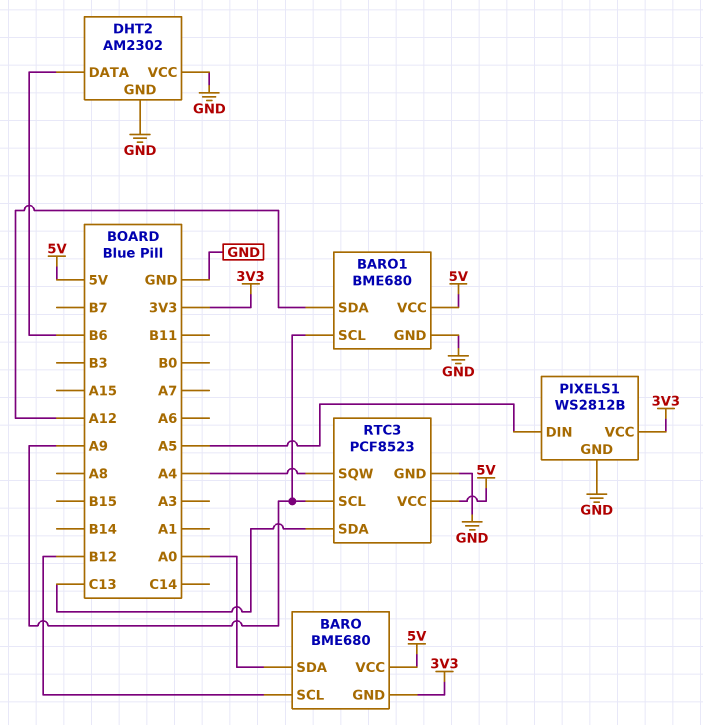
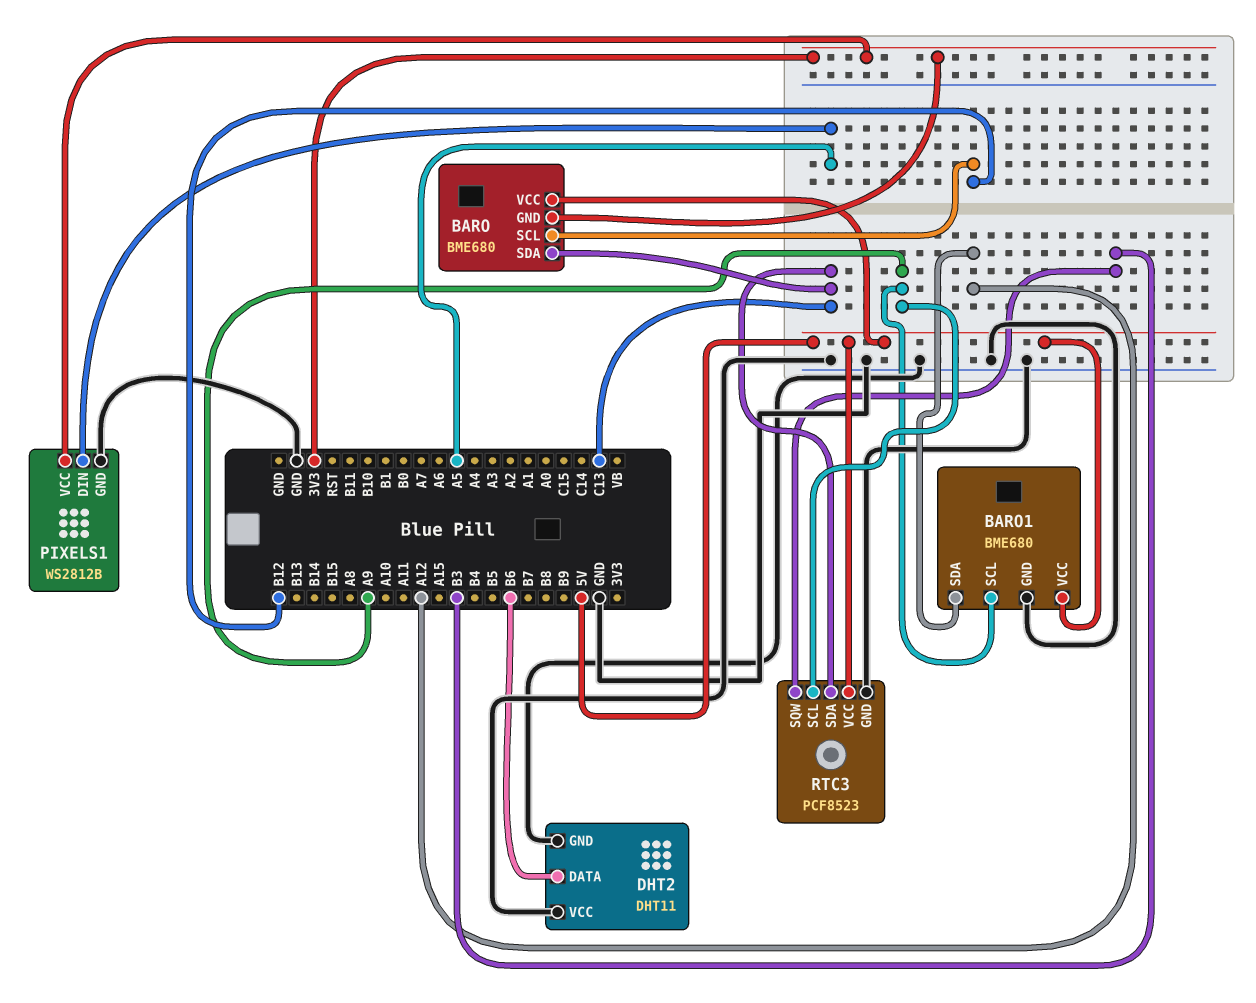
BARO pin SDA: A0 -> C13
DHT2: AM2302 -> DHT11
RTC3 pin SQW: A4 -> B3

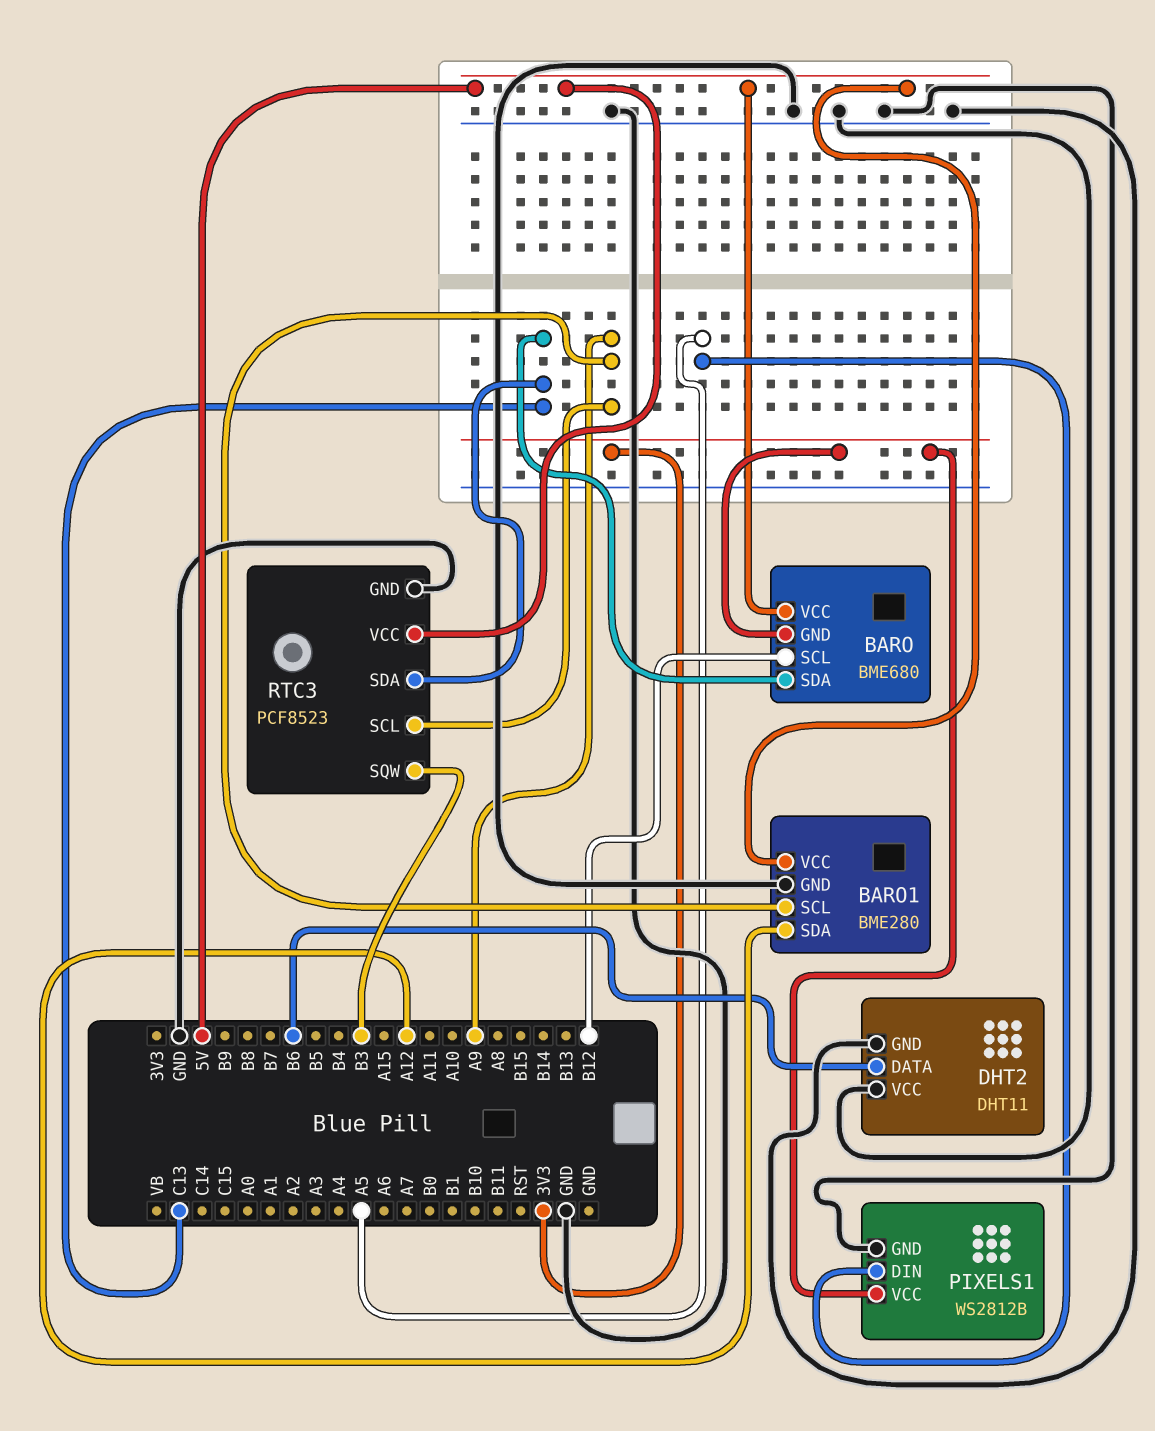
BARO1: BME680 -> BME280

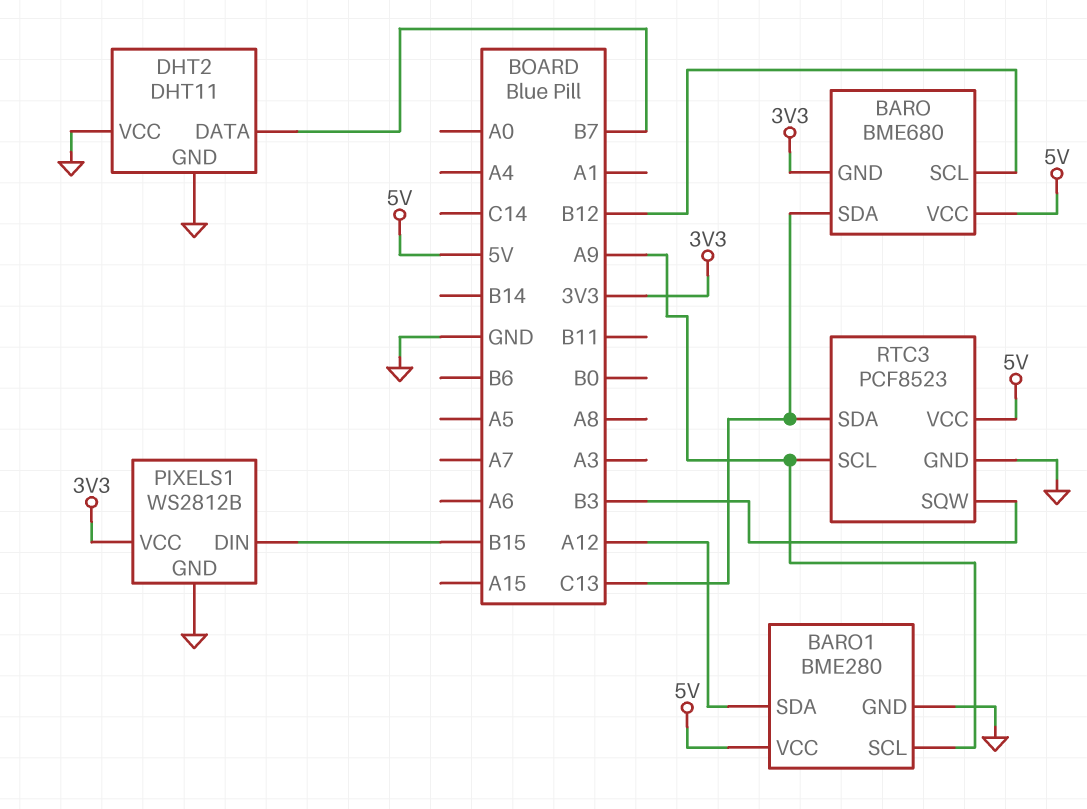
DHT2 pin DATA: B6 -> B7
PIXELS1 pin DIN: A5 -> B15

